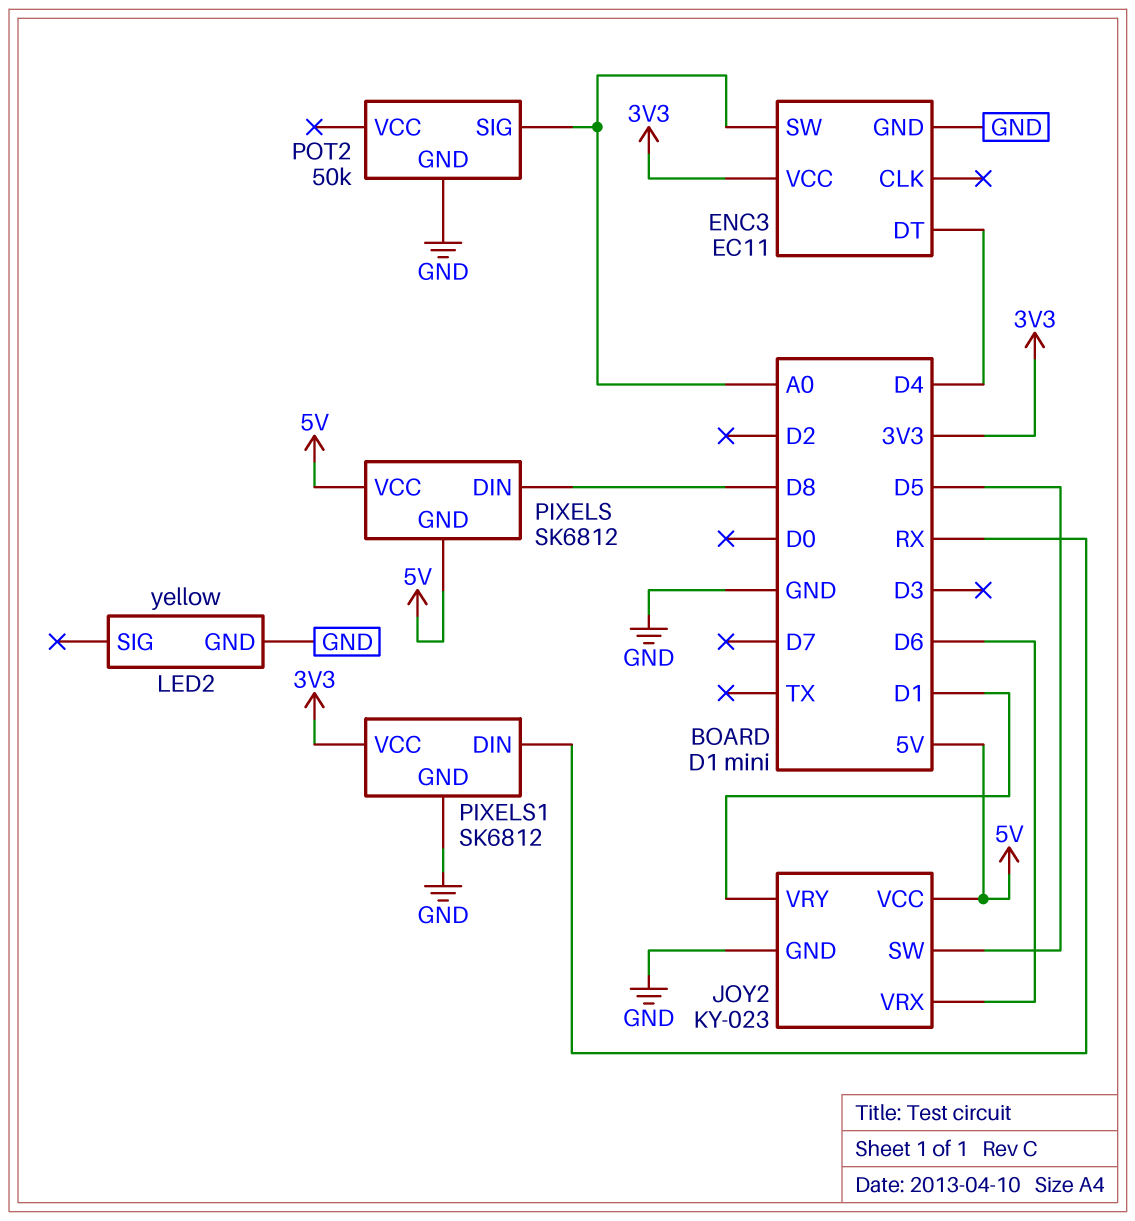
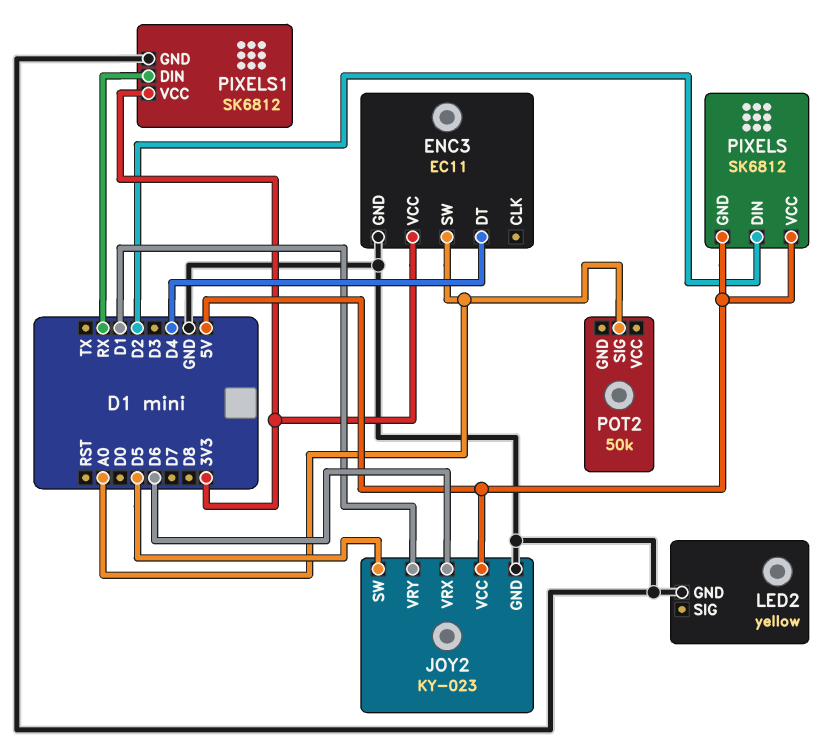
PIXELS pin DIN: D8 -> D2
POT2 pin GND: GND -> none

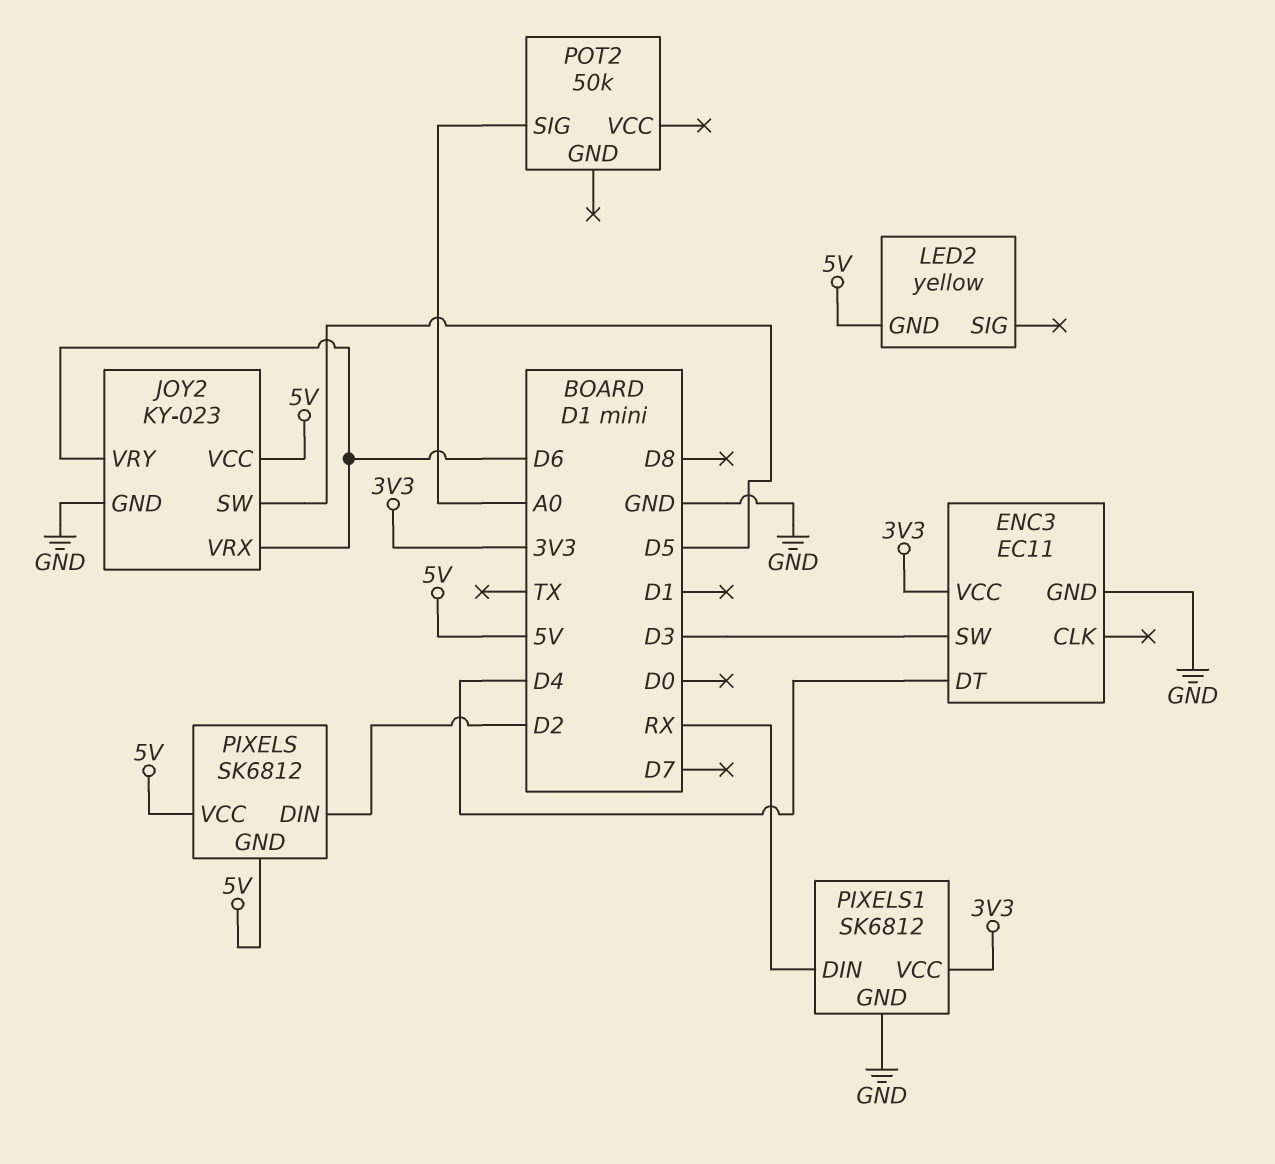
ENC3 pin SW: A0 -> D3
JOY2 pin VRY: D1 -> D6
LED2 pin GND: GND -> 5V

